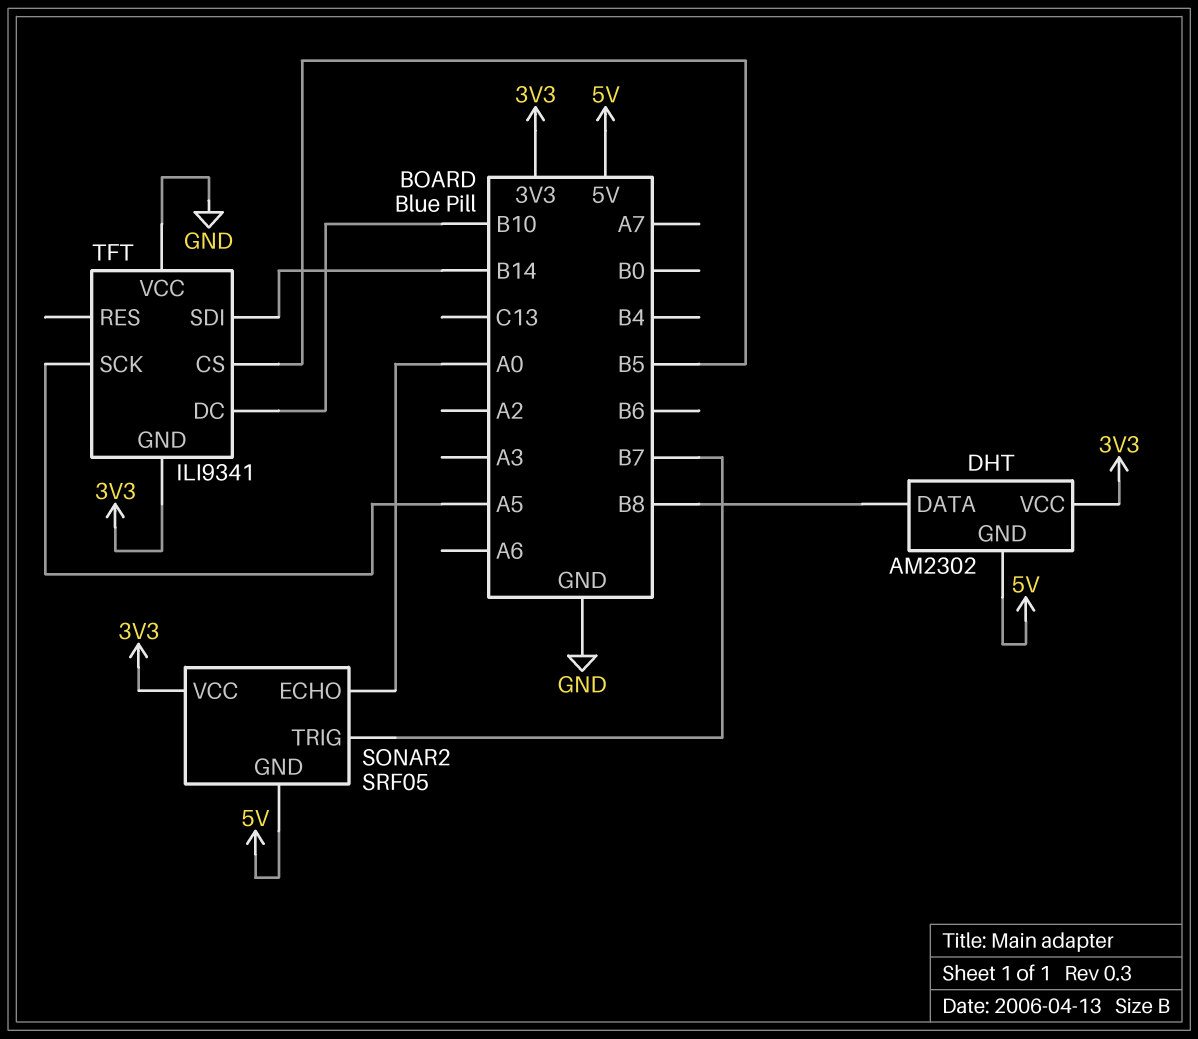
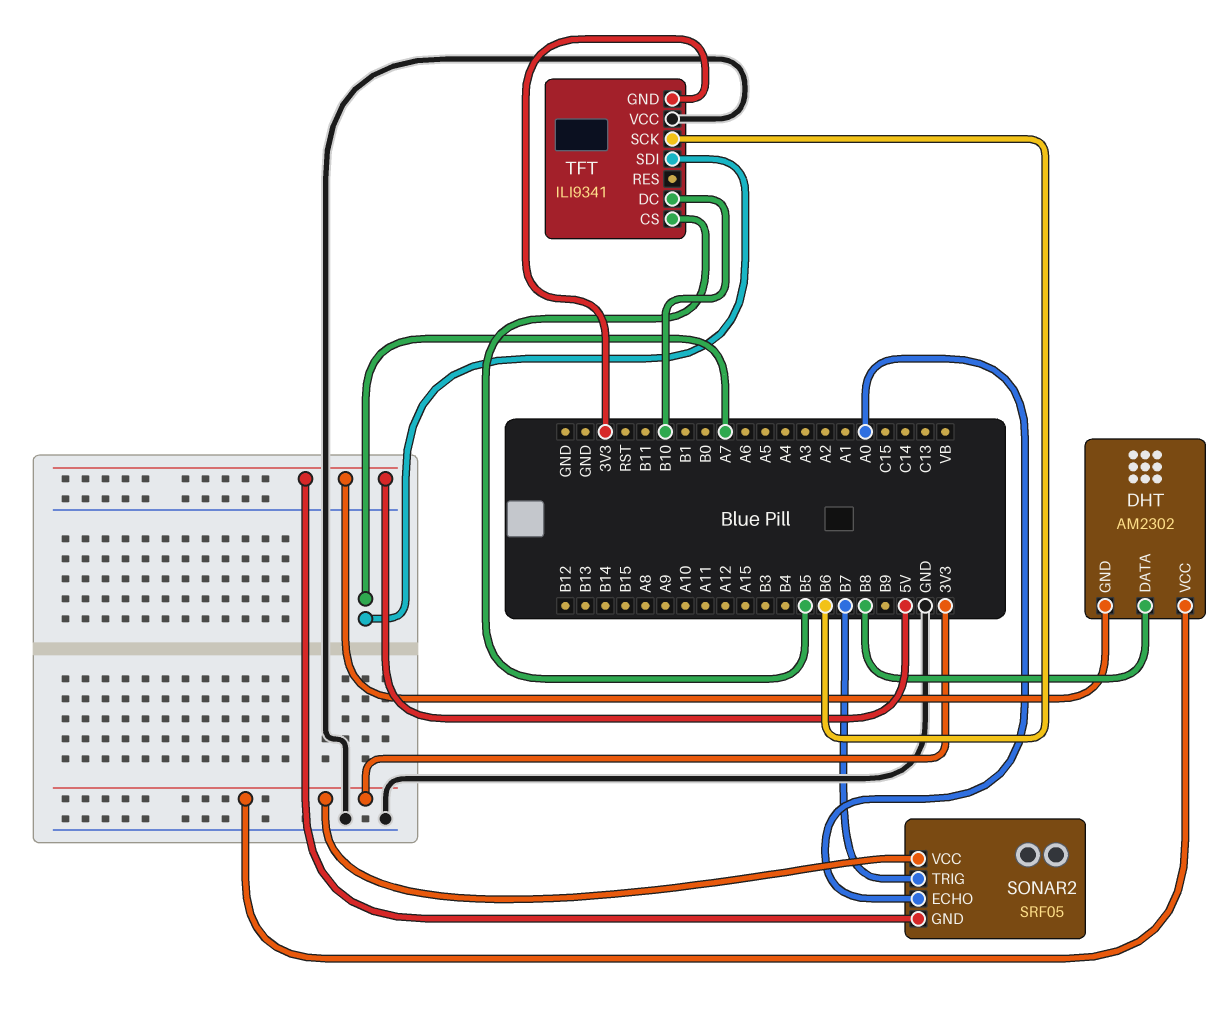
TFT pin SCK: A5 -> B6
TFT pin SDI: B14 -> A7

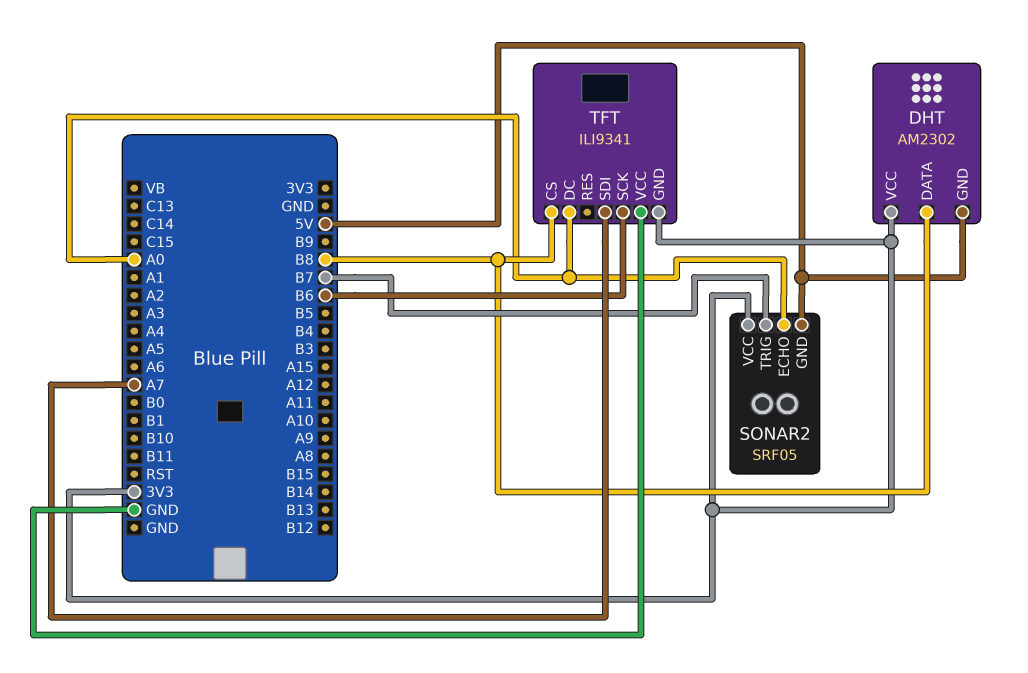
TFT pin CS: B5 -> B8
TFT pin DC: B10 -> A0

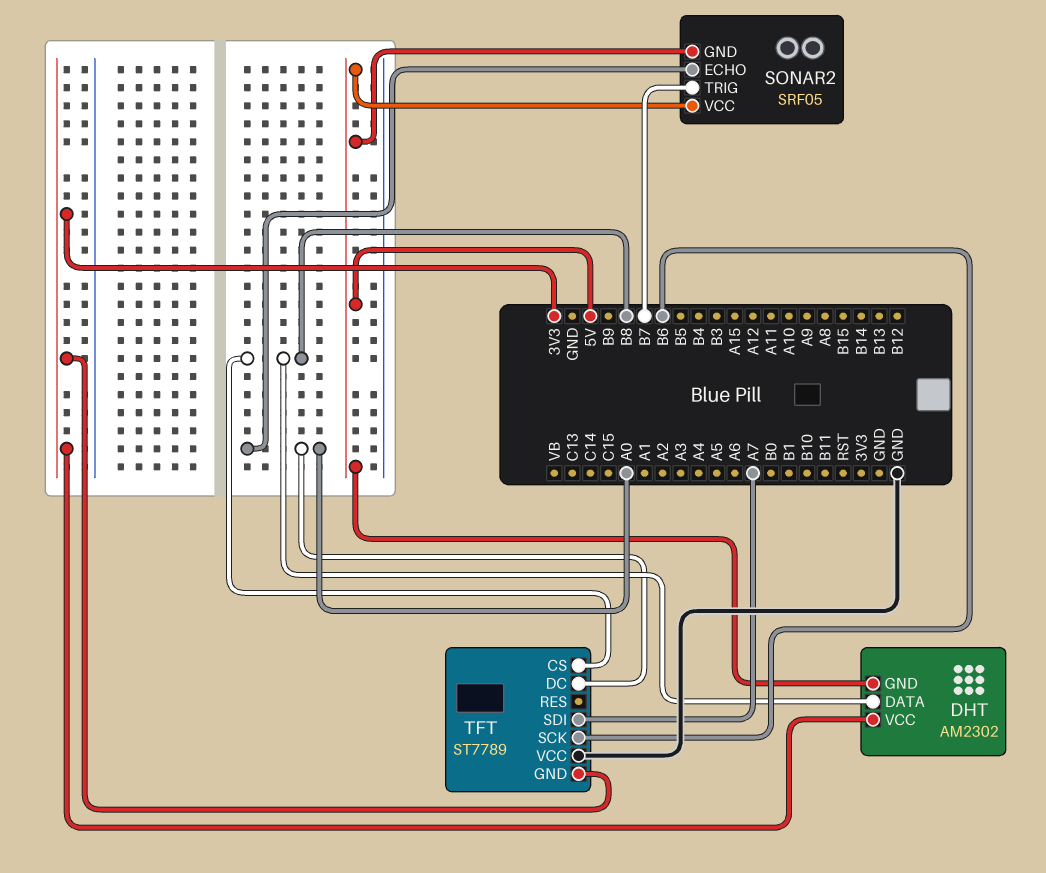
SONAR2 pin VCC: 3V3 -> 5V
TFT: ILI9341 -> ST7789

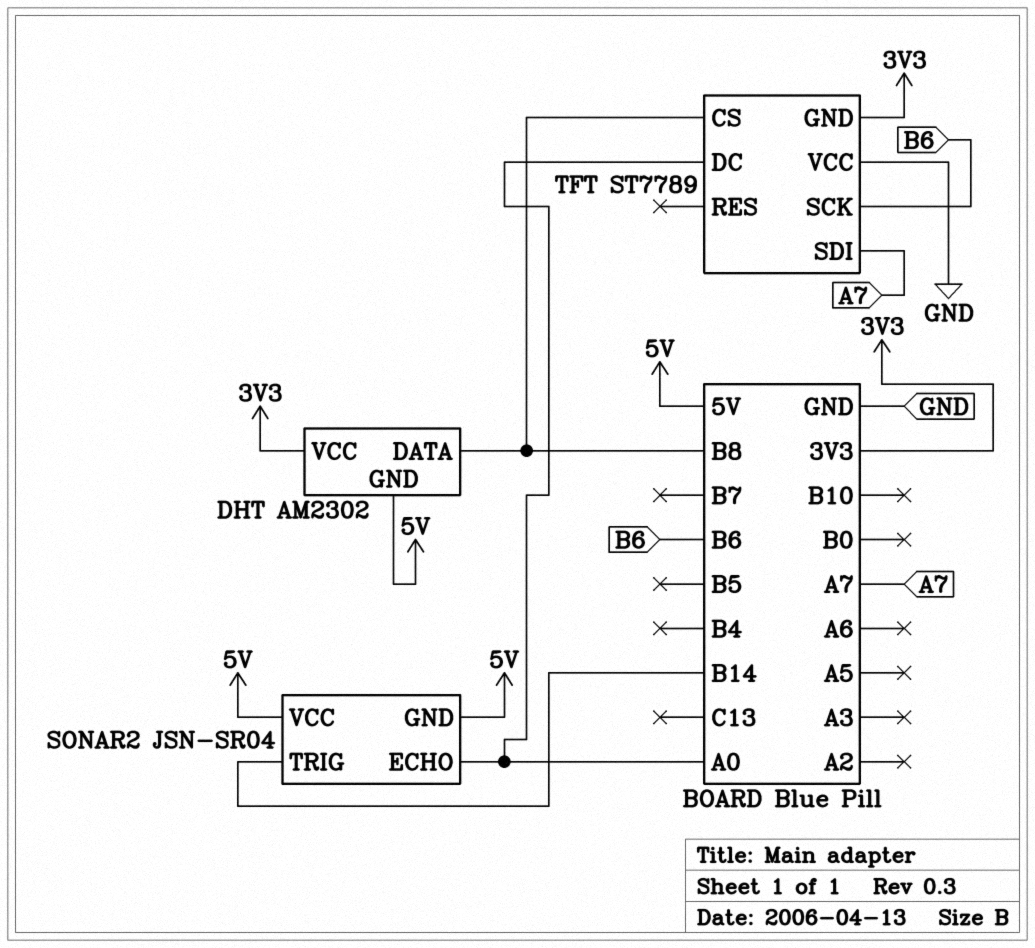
SONAR2: SRF05 -> JSN-SR04
SONAR2 pin TRIG: B7 -> B14

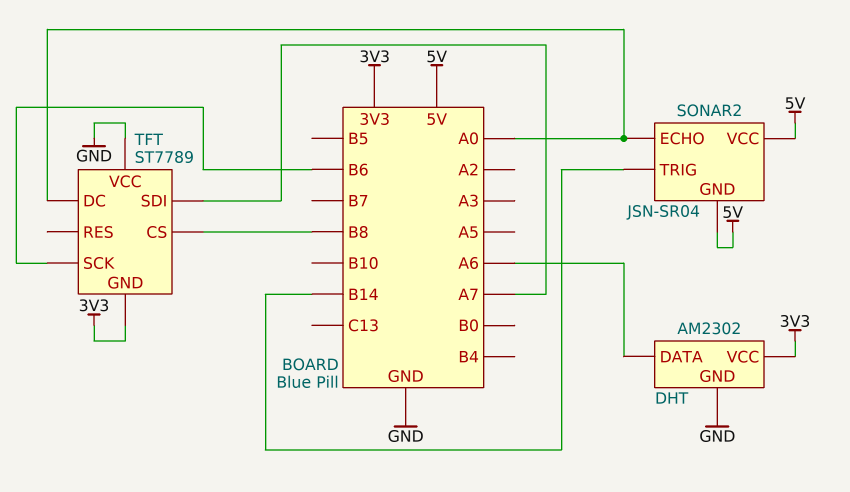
DHT pin DATA: B8 -> A6
DHT pin GND: 5V -> GND

